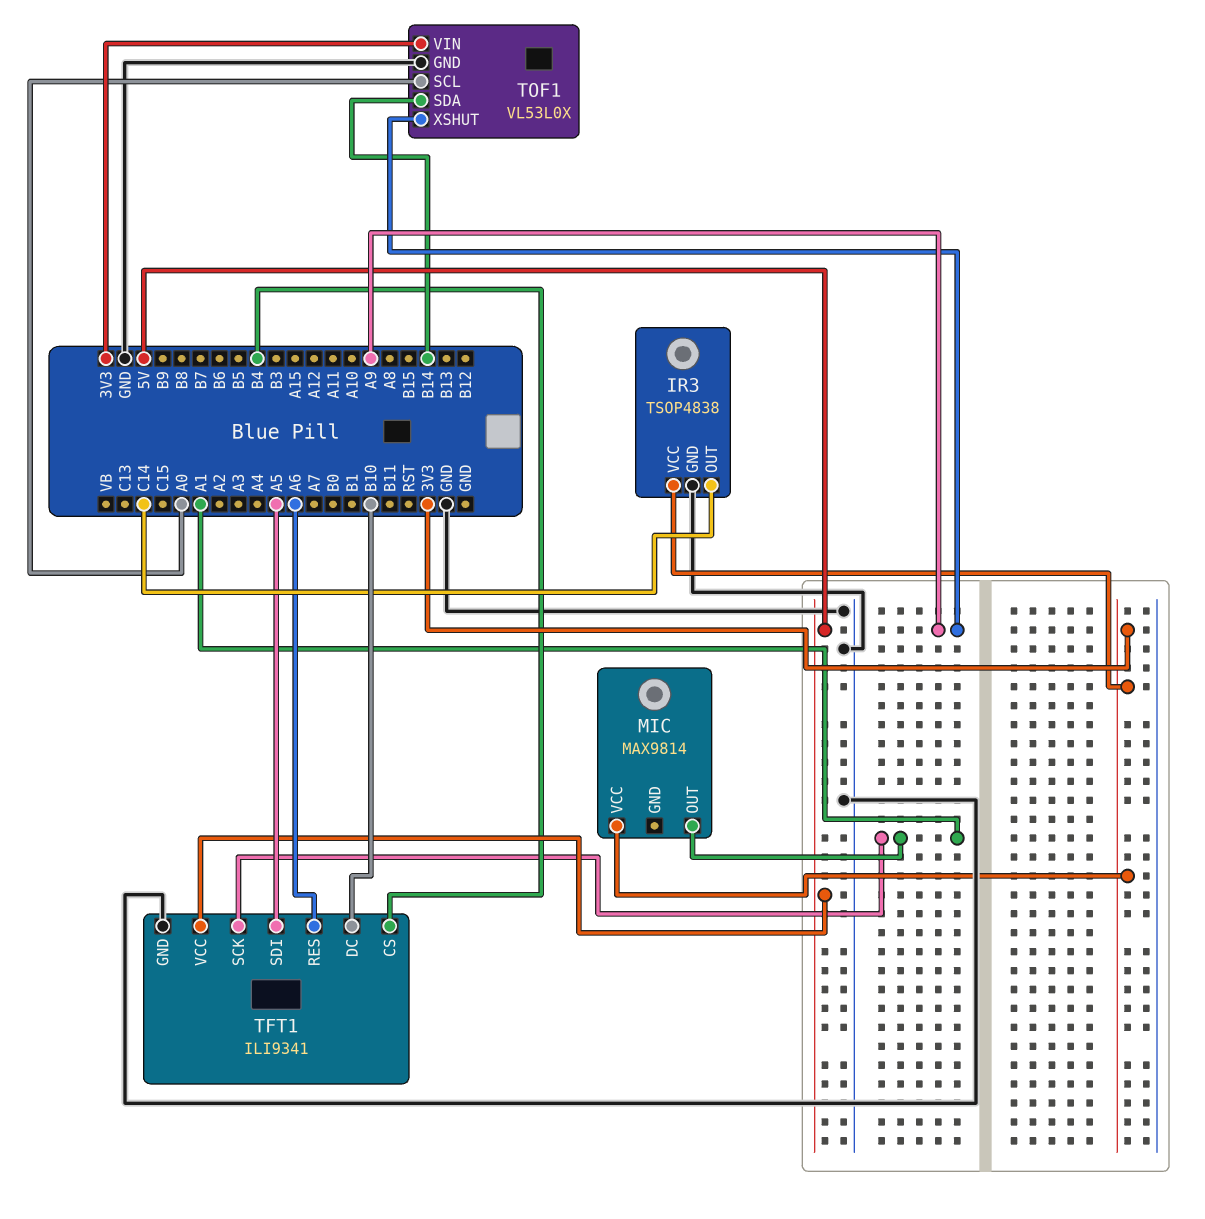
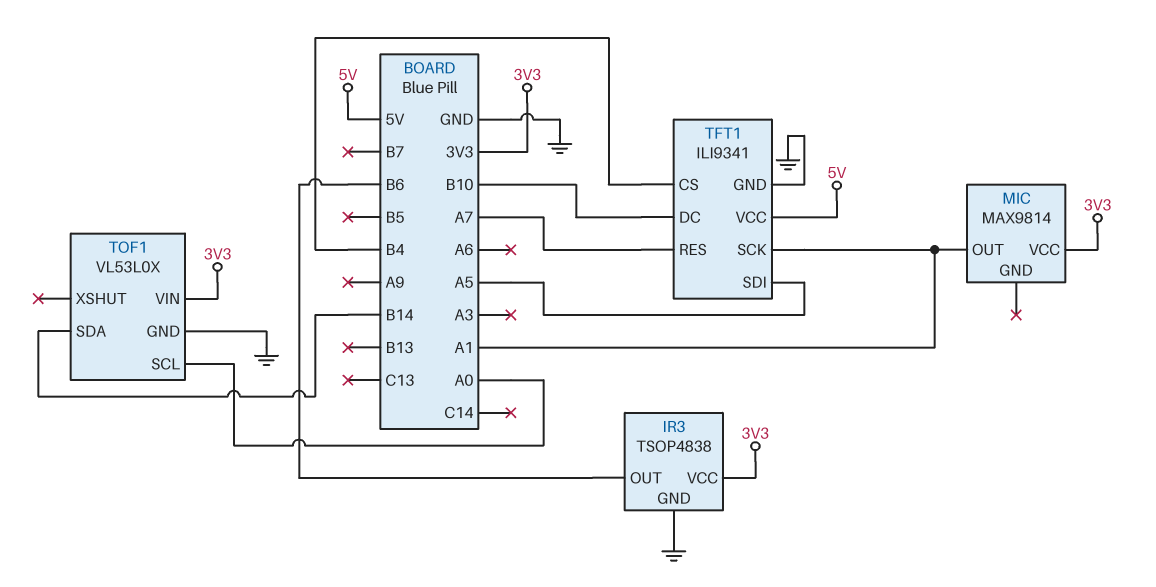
IR3 pin OUT: C14 -> B6
TFT1 pin RES: A6 -> A7
TOF1 pin XSHUT: A9 -> none

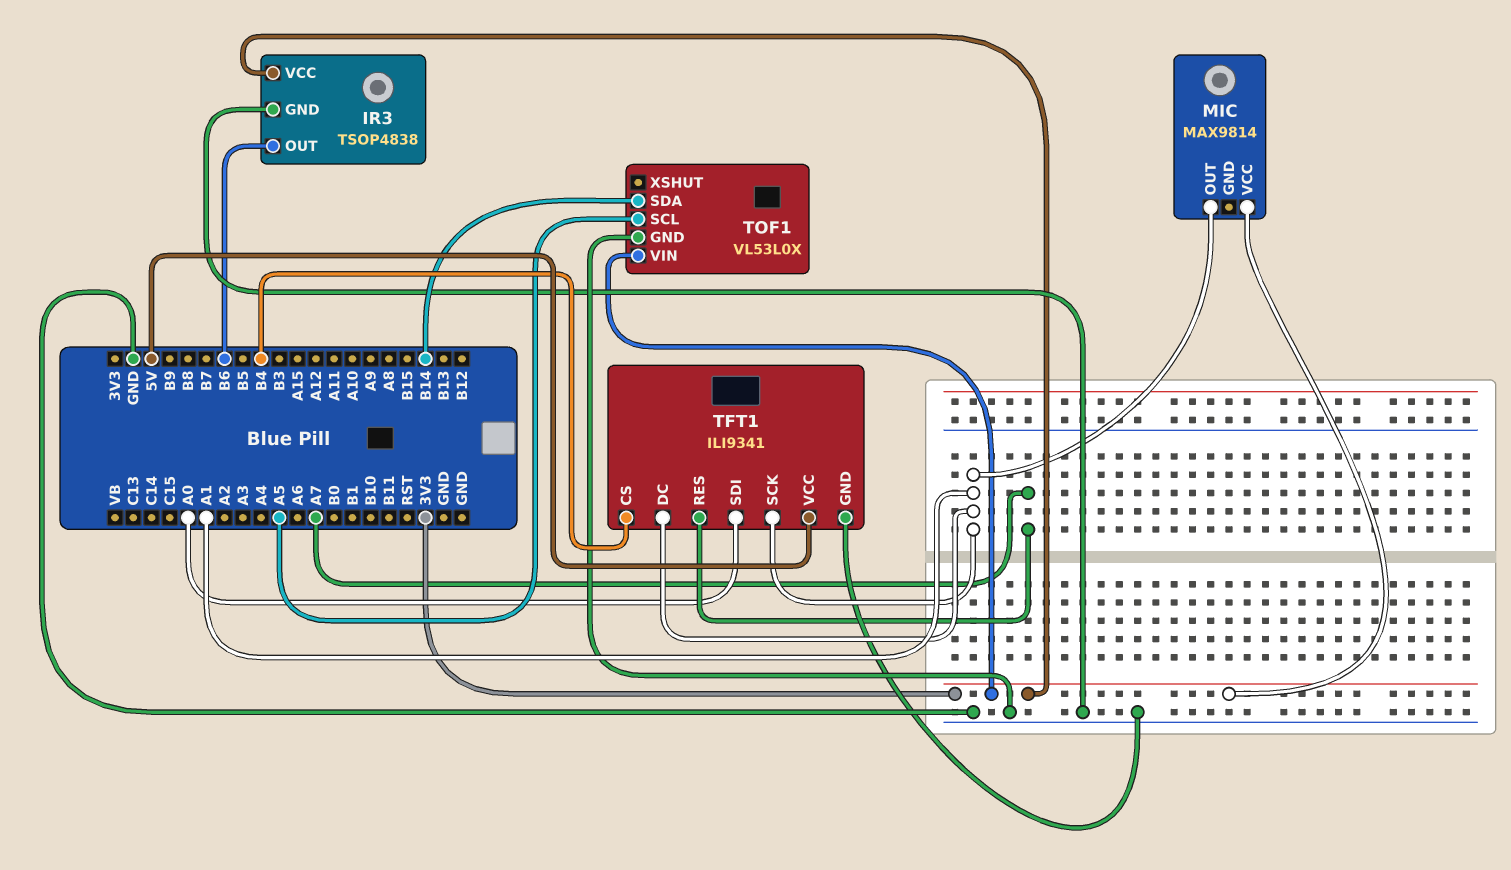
TFT1 pin DC: B10 -> A1
TFT1 pin SDI: A5 -> A0
TOF1 pin SCL: A0 -> A5

